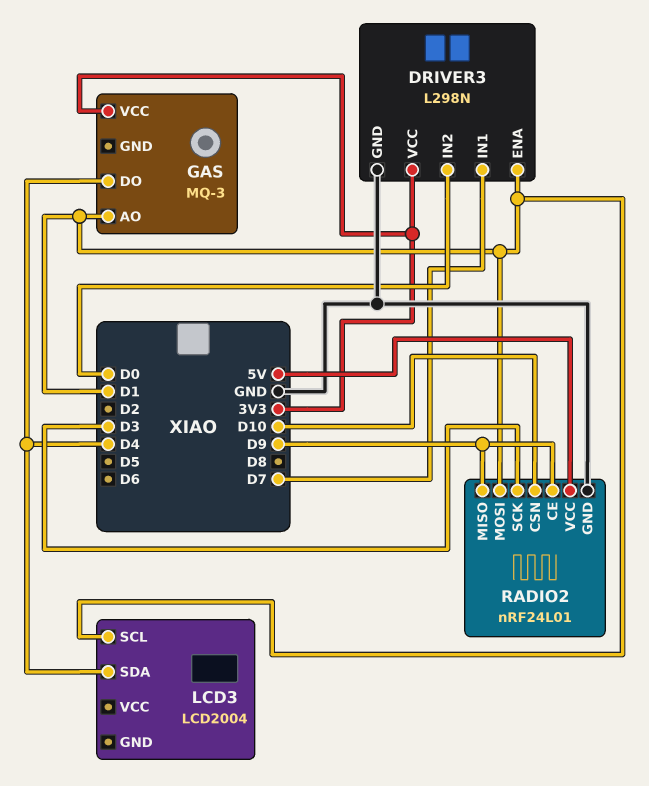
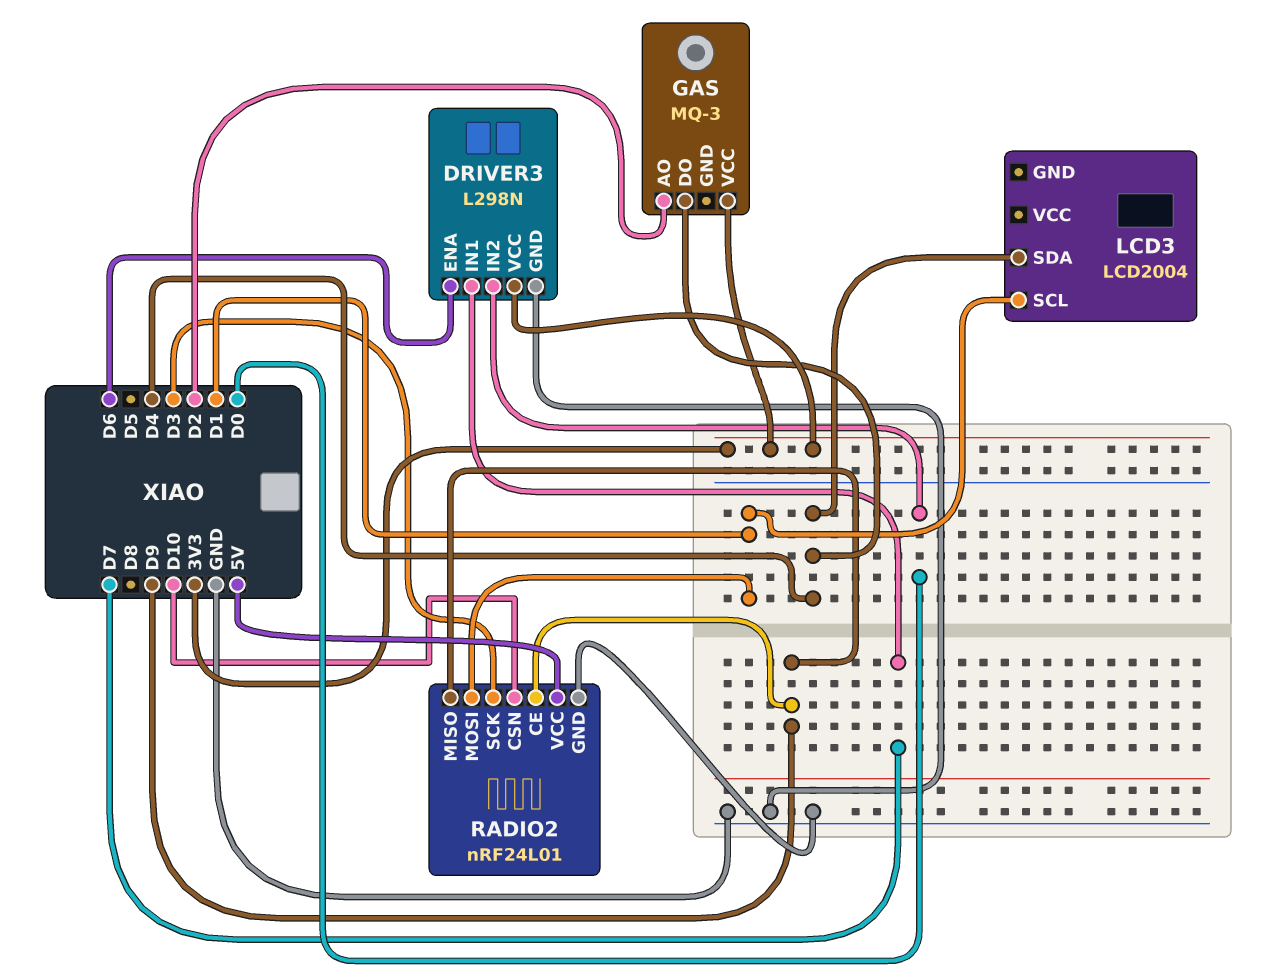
DRIVER3 pin ENA: D1 -> D6
GAS pin AO: D1 -> D2

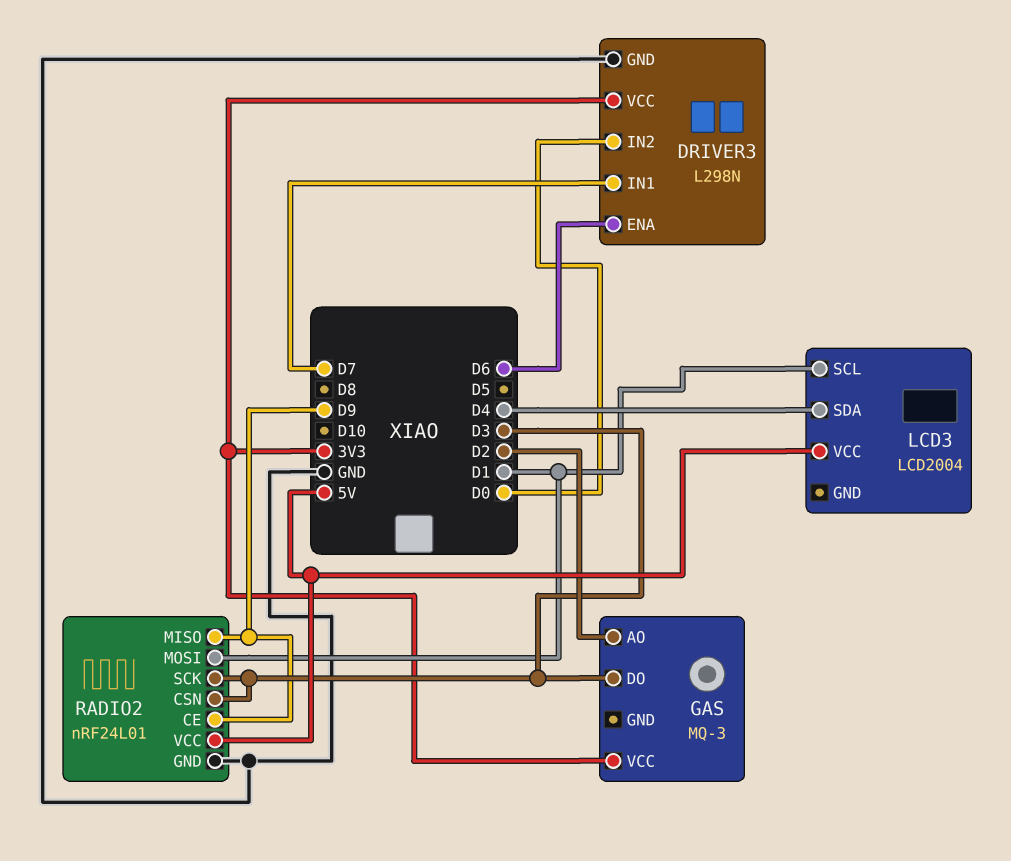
GAS pin DO: D4 -> D3
LCD3 pin VCC: none -> 5V
RADIO2 pin CSN: D10 -> D3

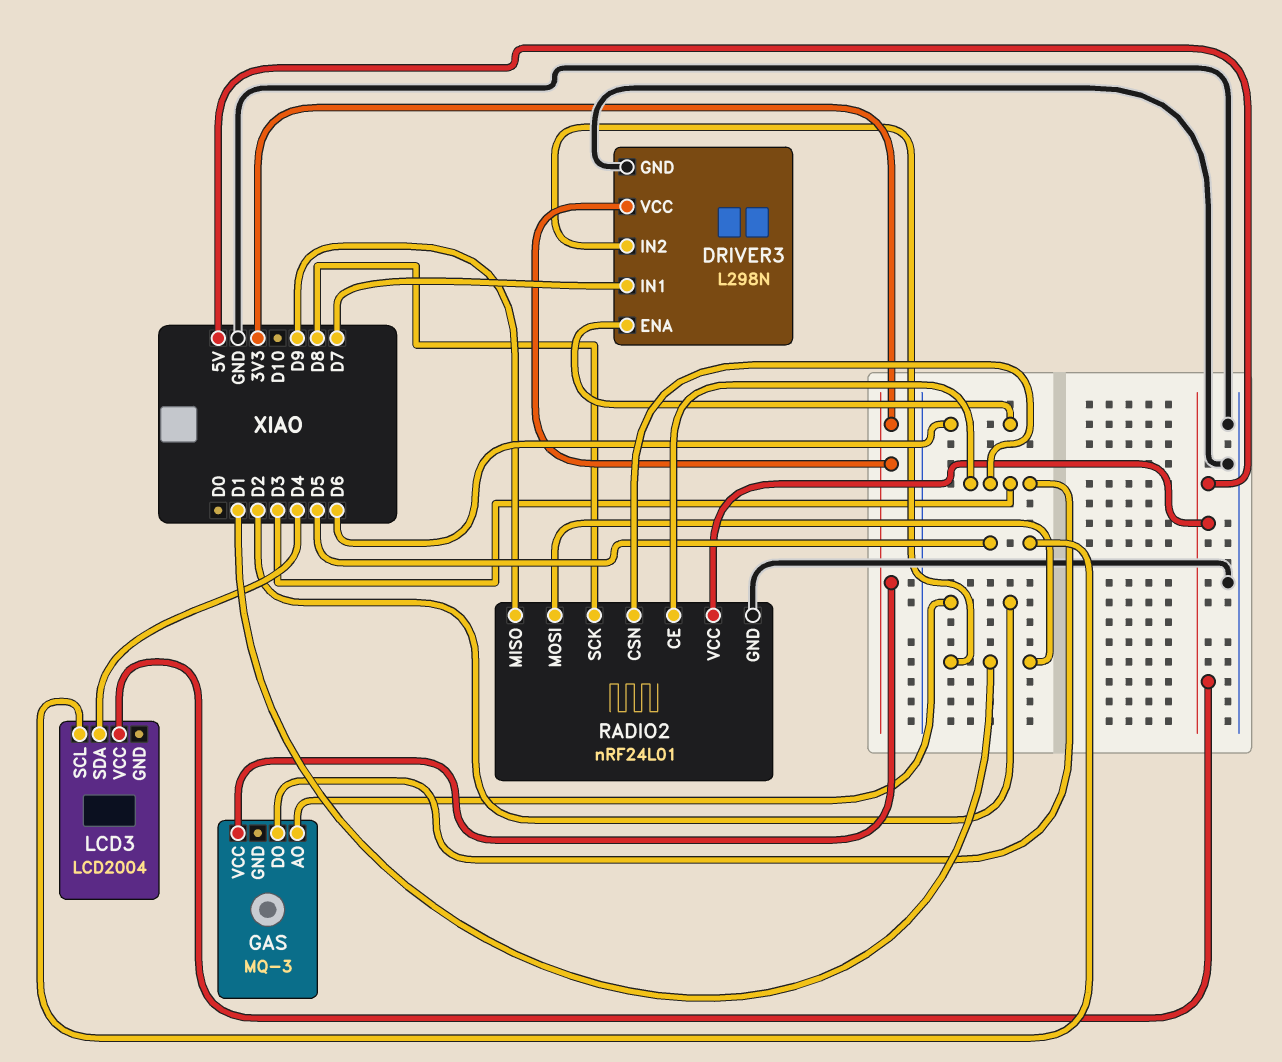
DRIVER3 pin IN2: D0 -> D1
LCD3 pin SCL: D1 -> D5
RADIO2 pin CE: D9 -> D3
RADIO2 pin SCK: D3 -> D8

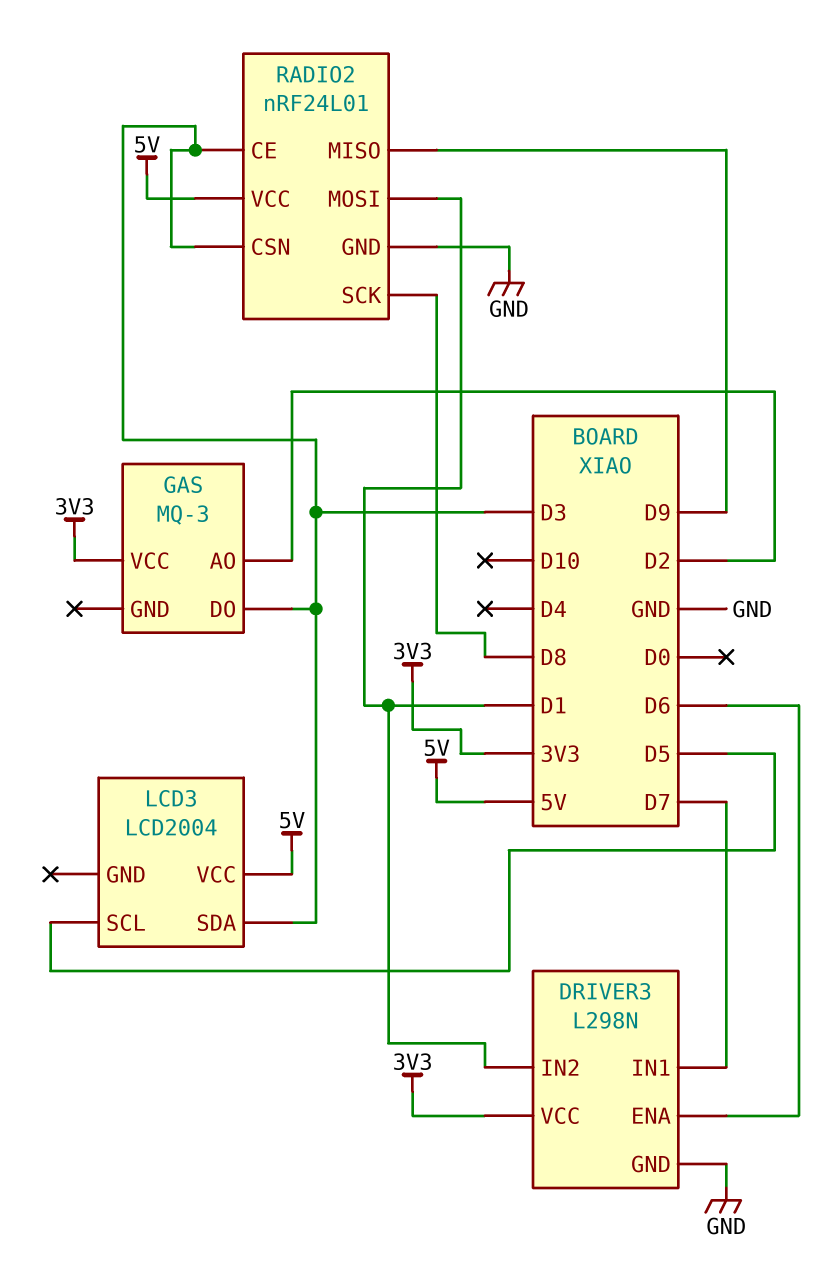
LCD3 pin SDA: D4 -> D3

